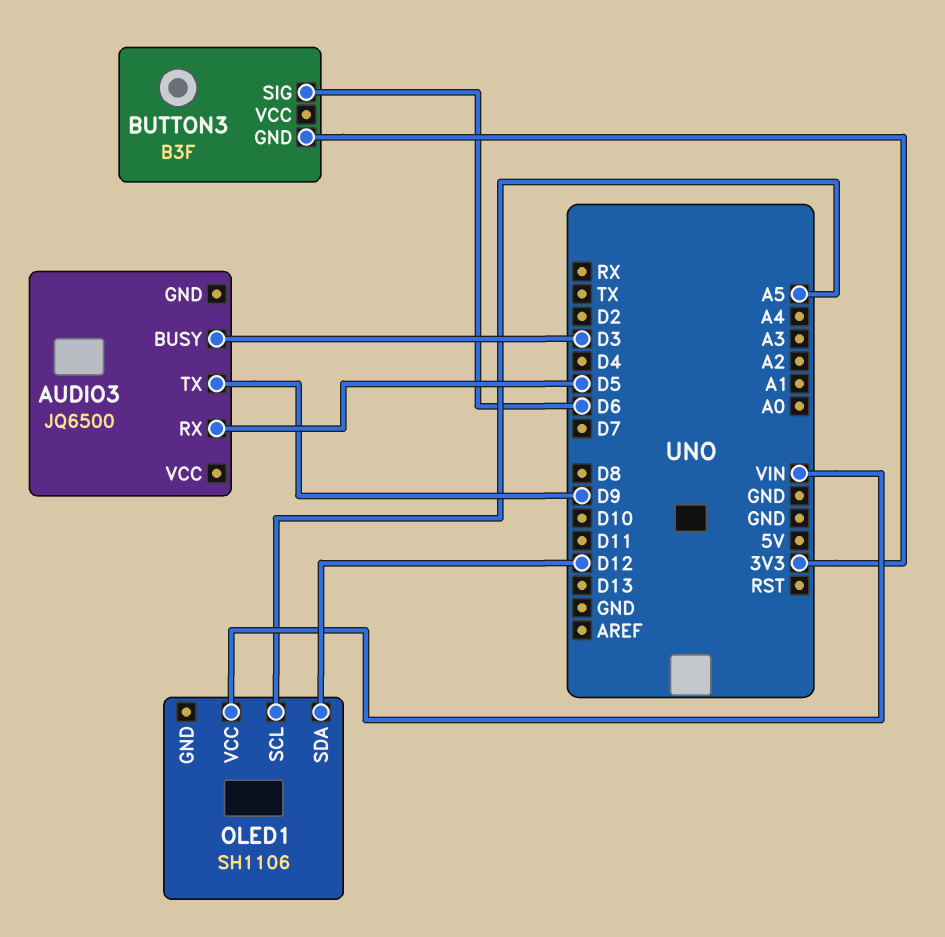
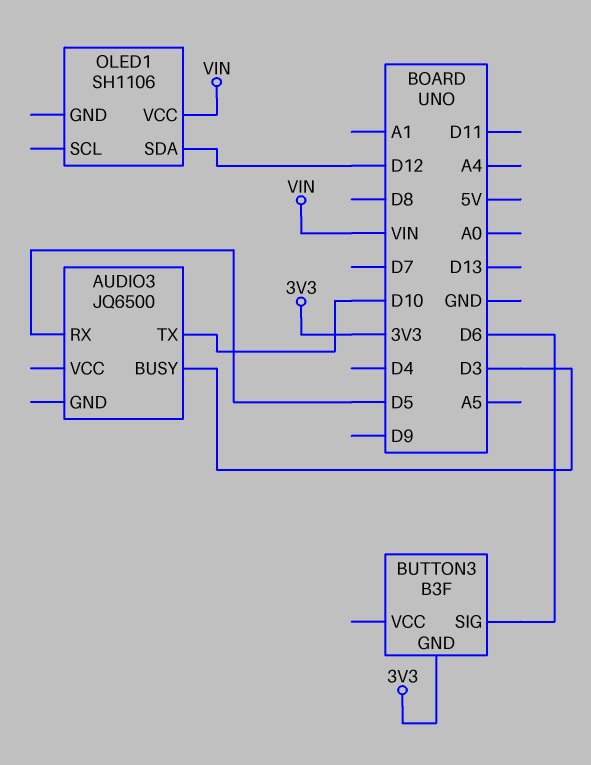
AUDIO3 pin TX: D9 -> D10
OLED1 pin SCL: A5 -> none

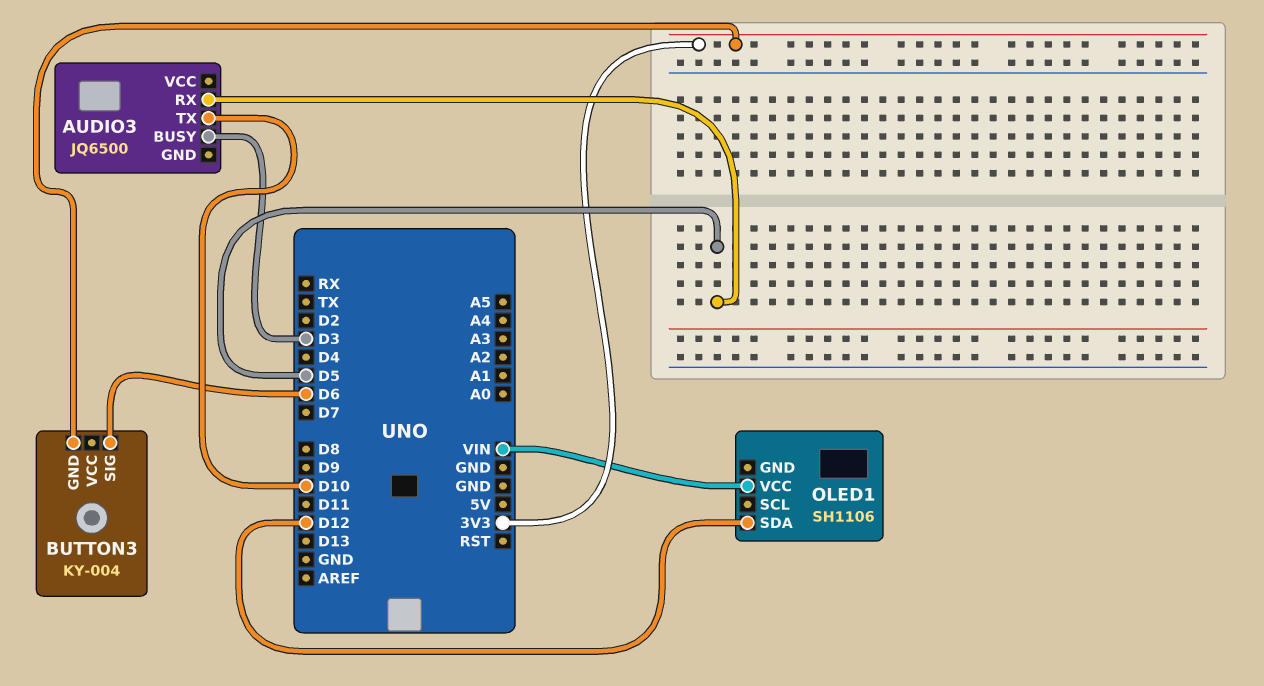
BUTTON3: B3F -> KY-004

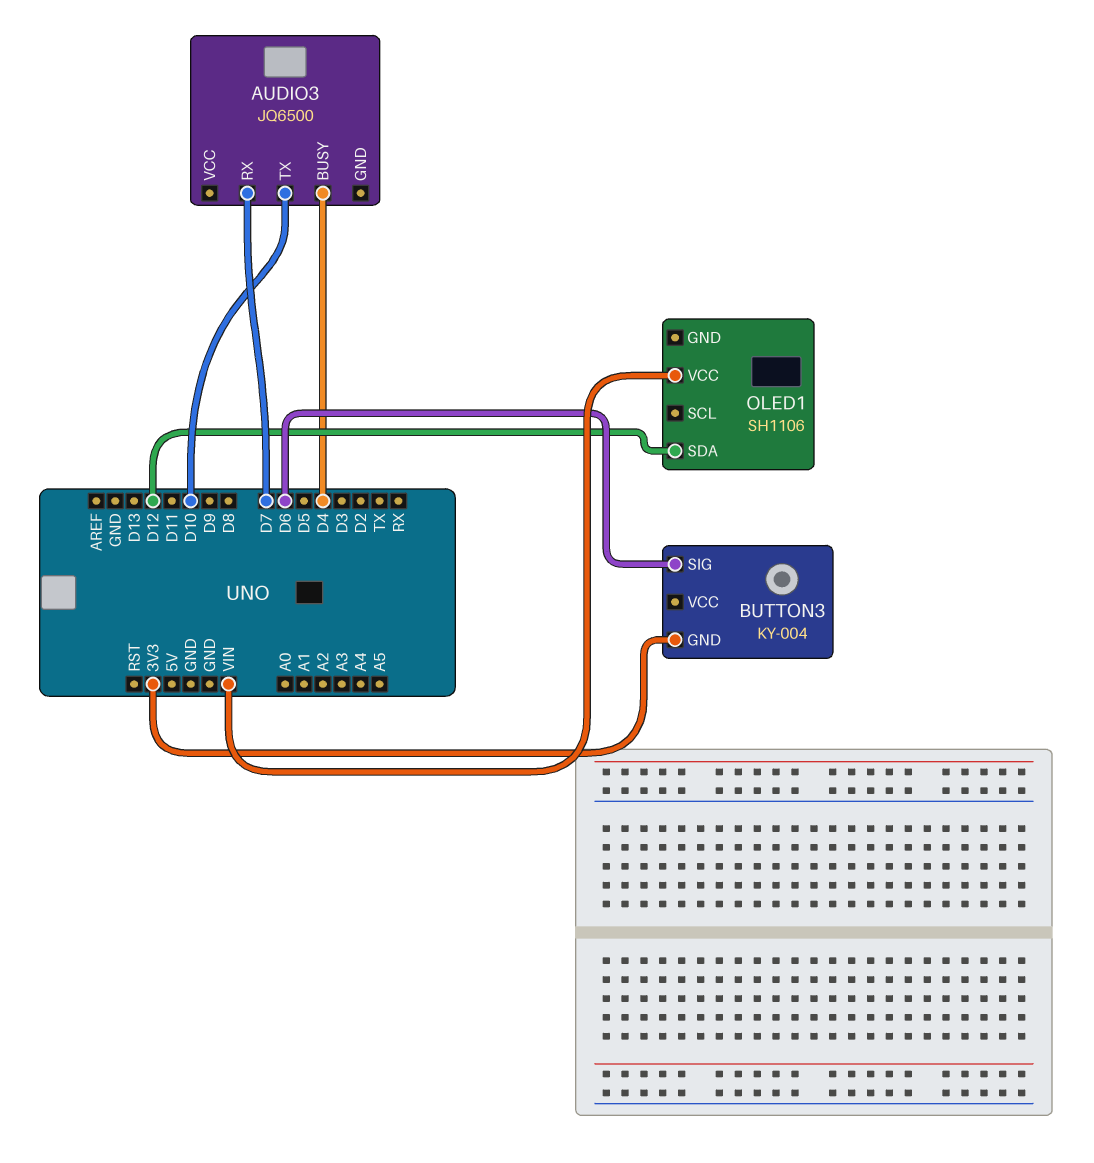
AUDIO3 pin BUSY: D3 -> D4
AUDIO3 pin RX: D5 -> D7

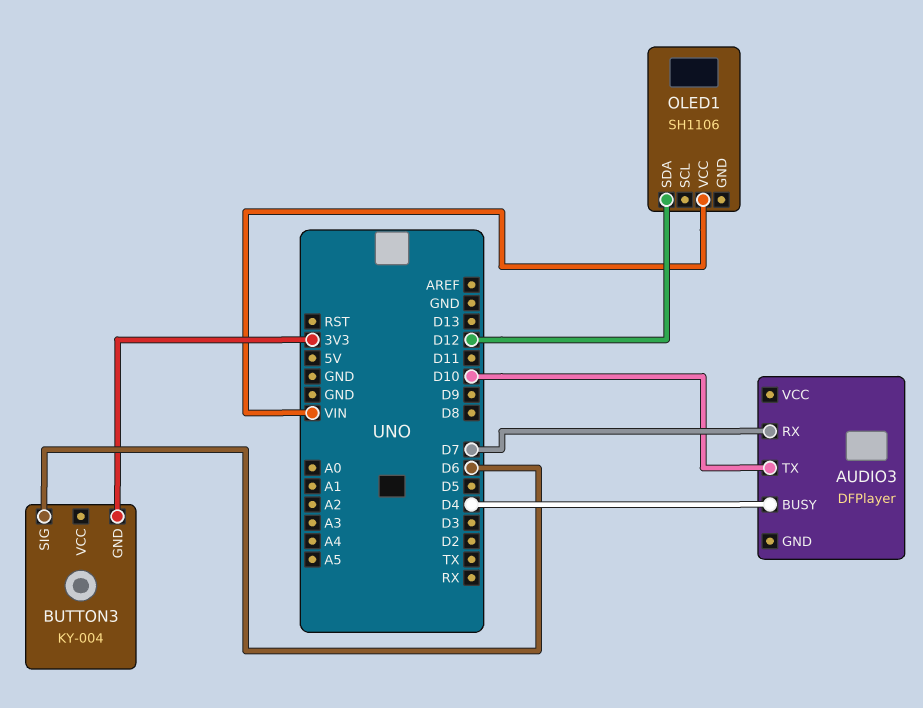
AUDIO3: JQ6500 -> DFPlayer

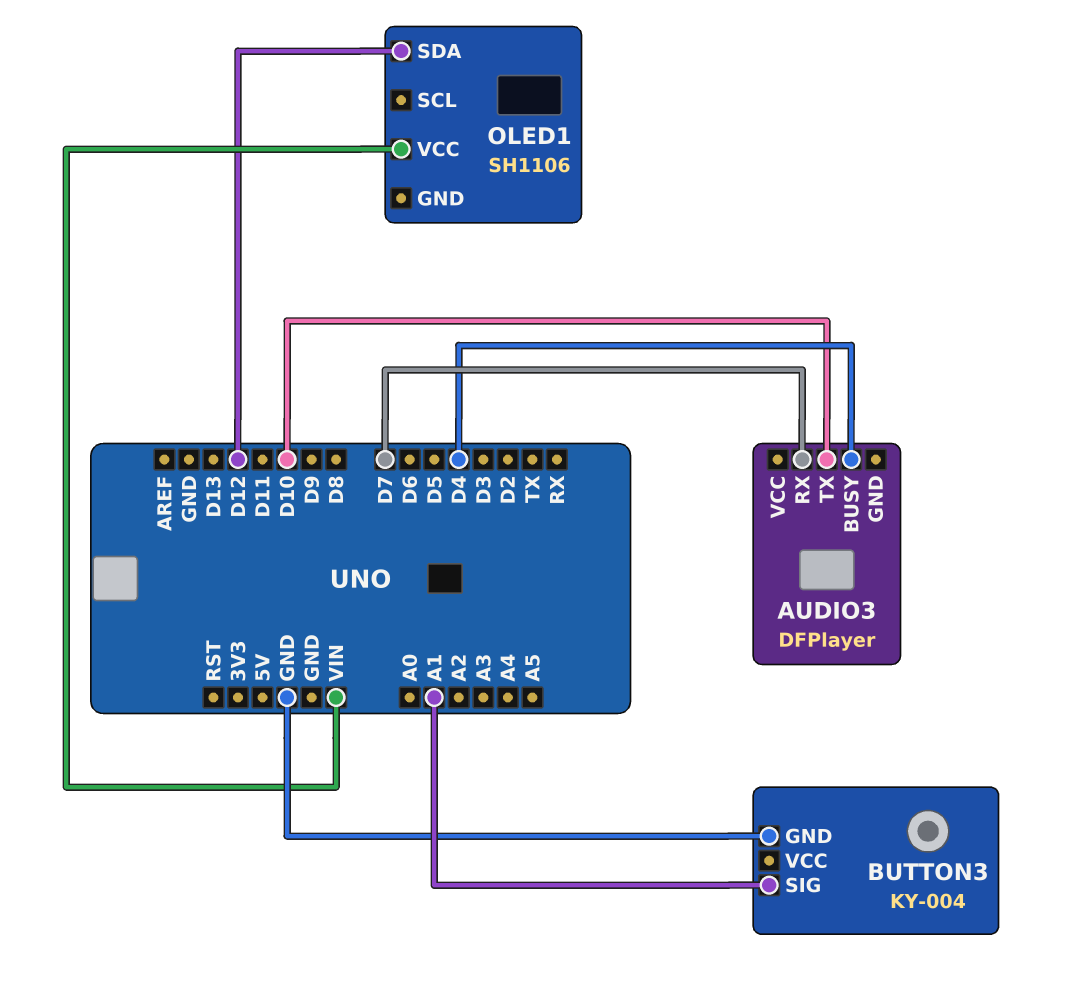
BUTTON3 pin GND: 3V3 -> GND
BUTTON3 pin SIG: D6 -> A1

